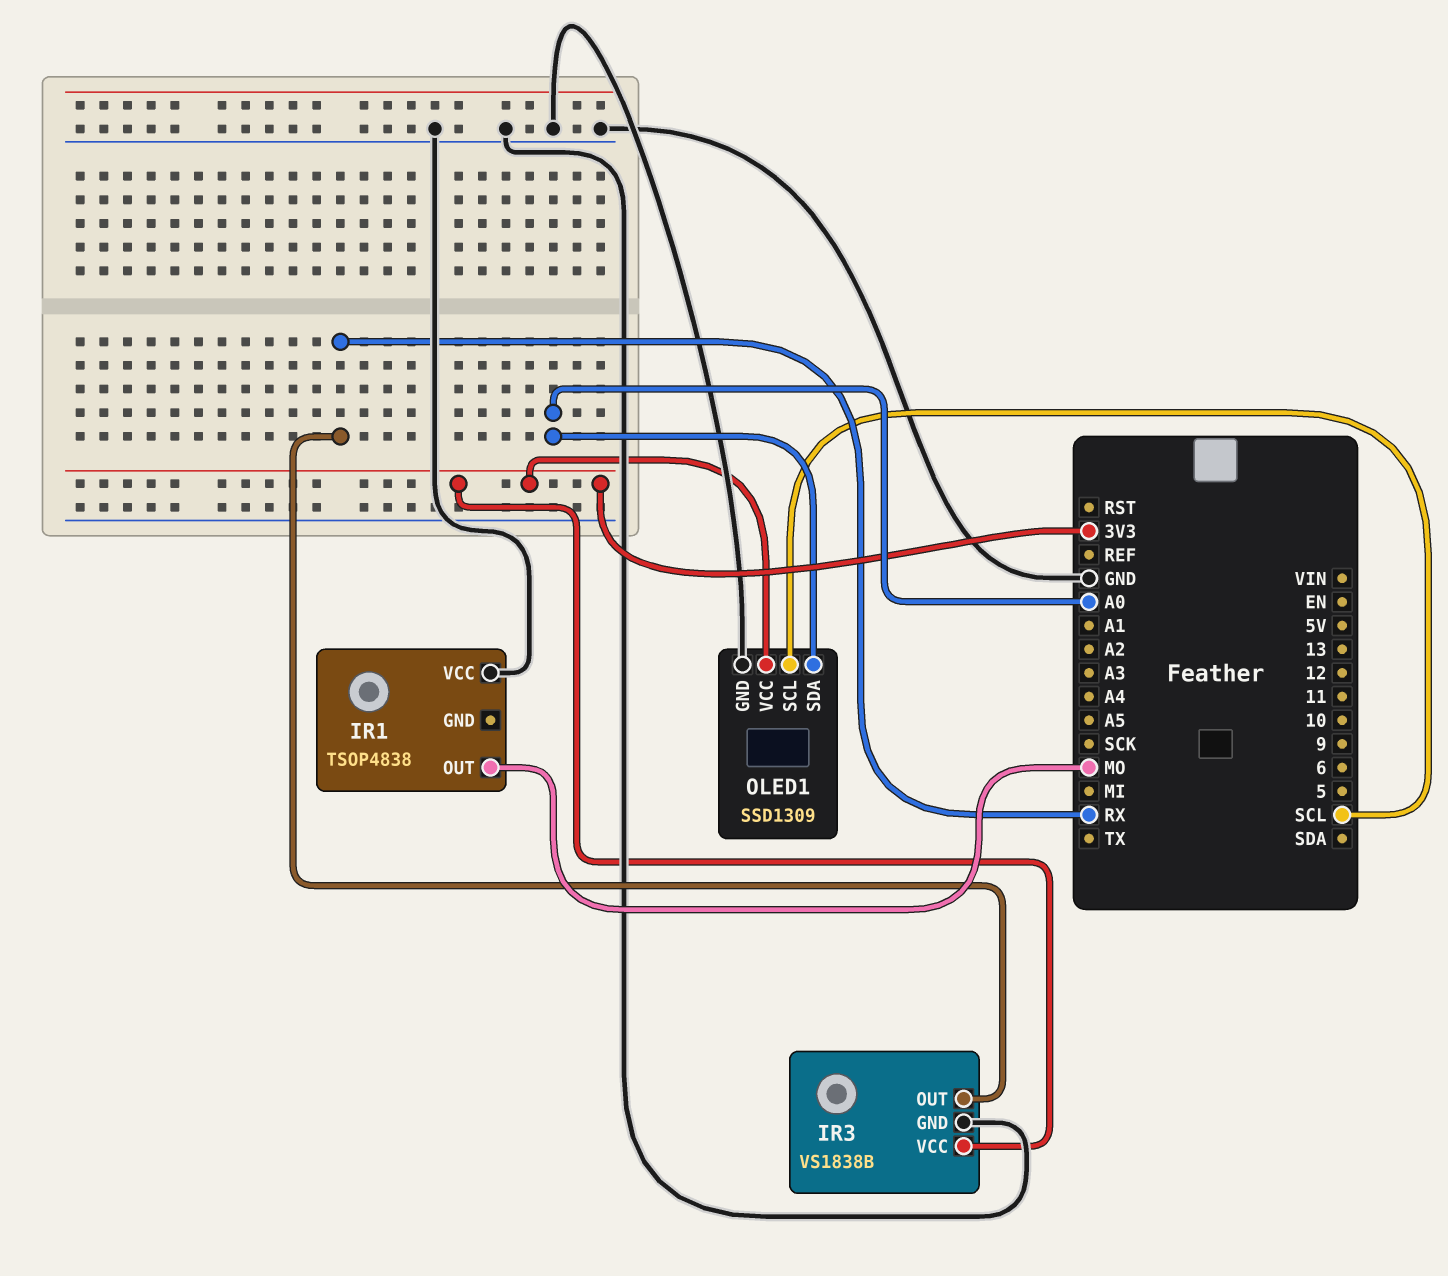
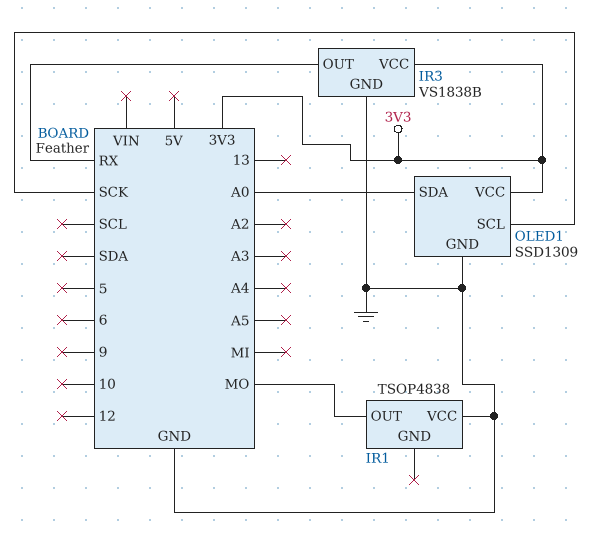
OLED1 pin SCL: SCL -> SCK

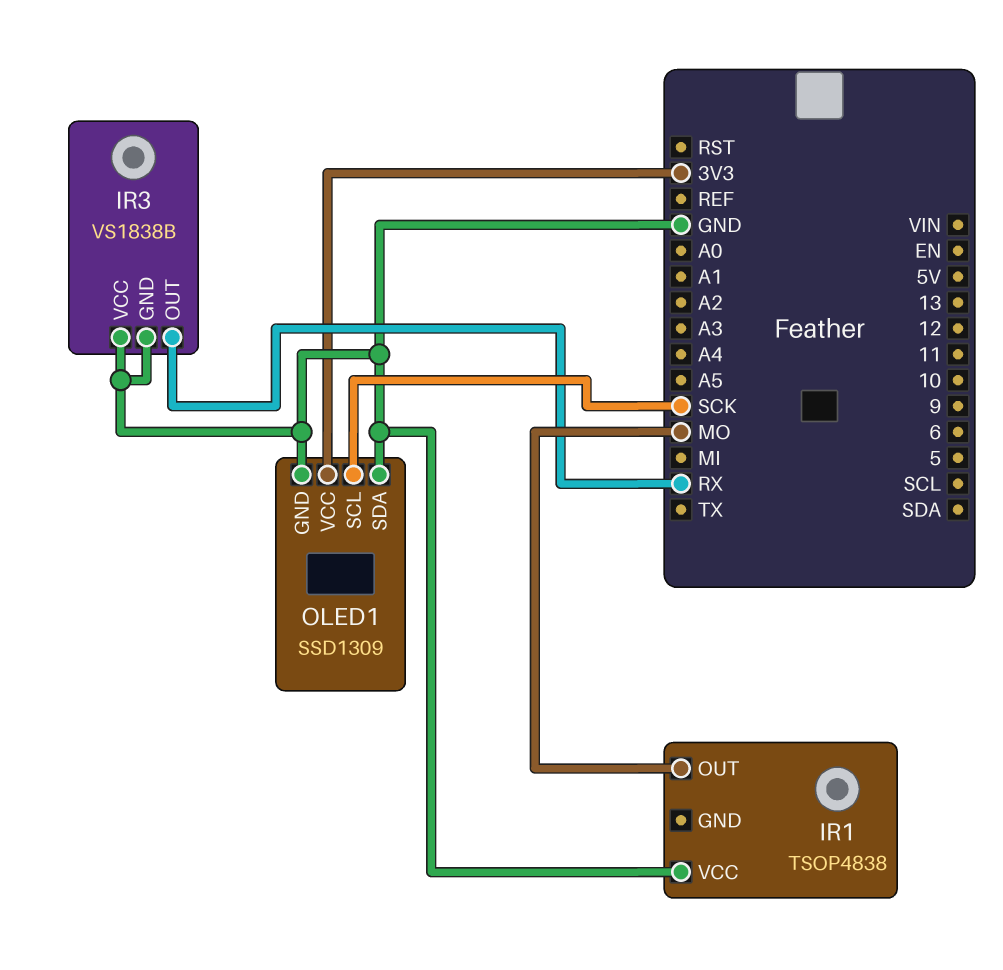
IR3 pin VCC: 3V3 -> GND
OLED1 pin SDA: A0 -> GND

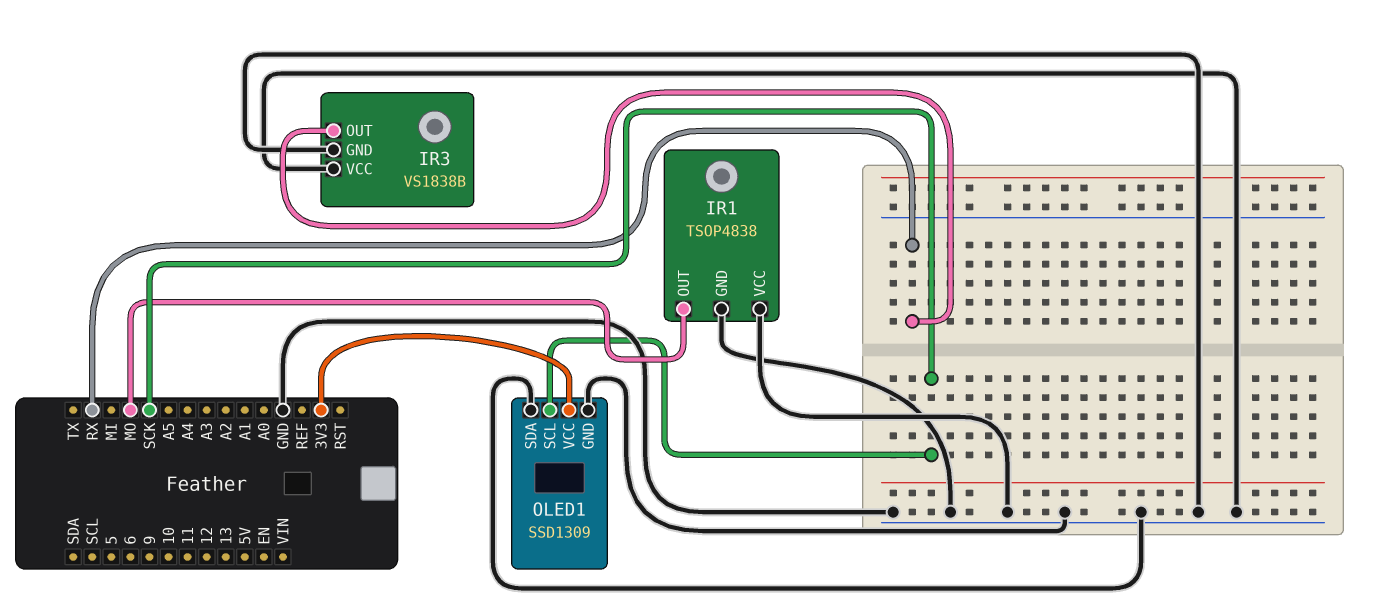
IR1 pin GND: none -> GND

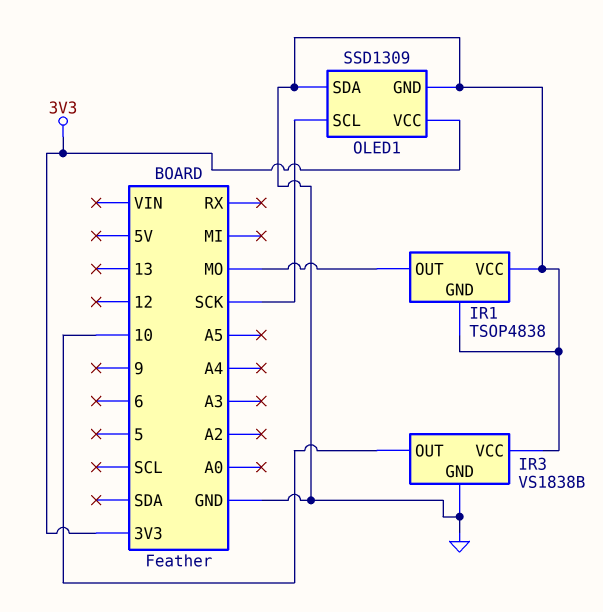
IR3 pin OUT: RX -> 10

